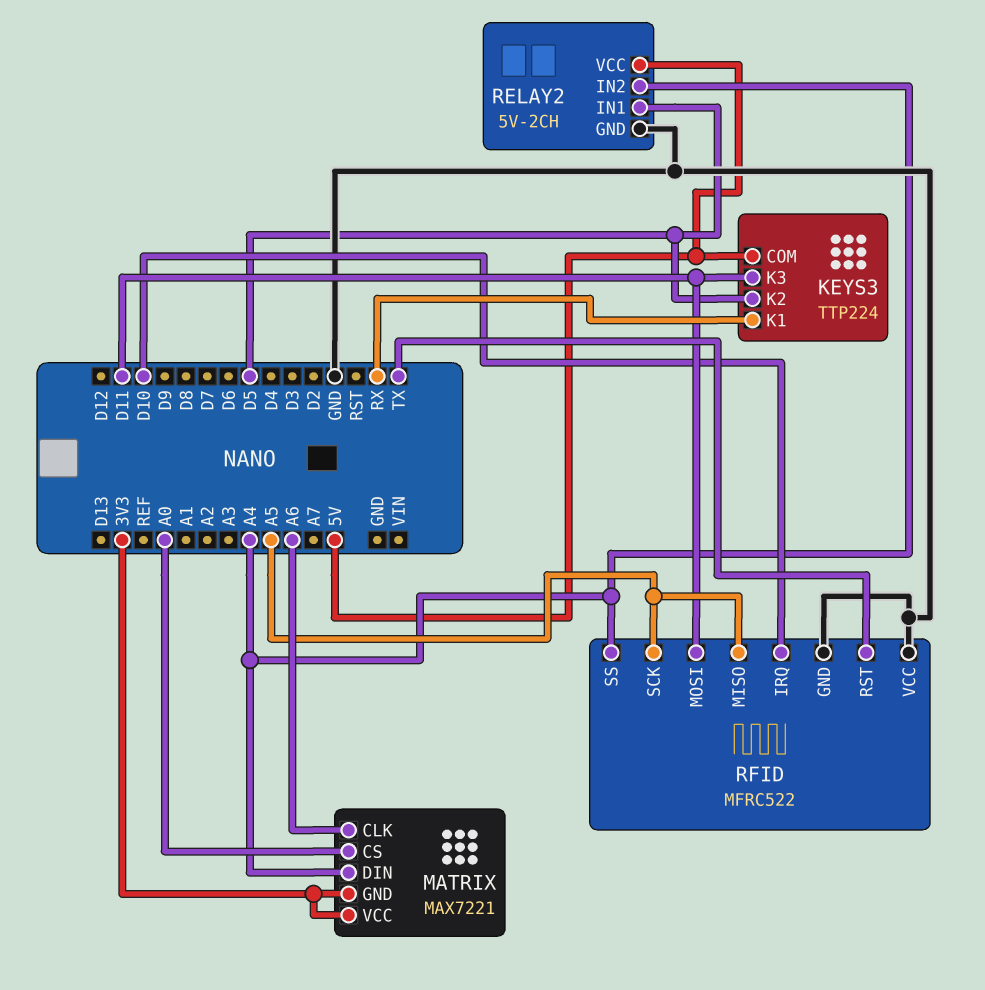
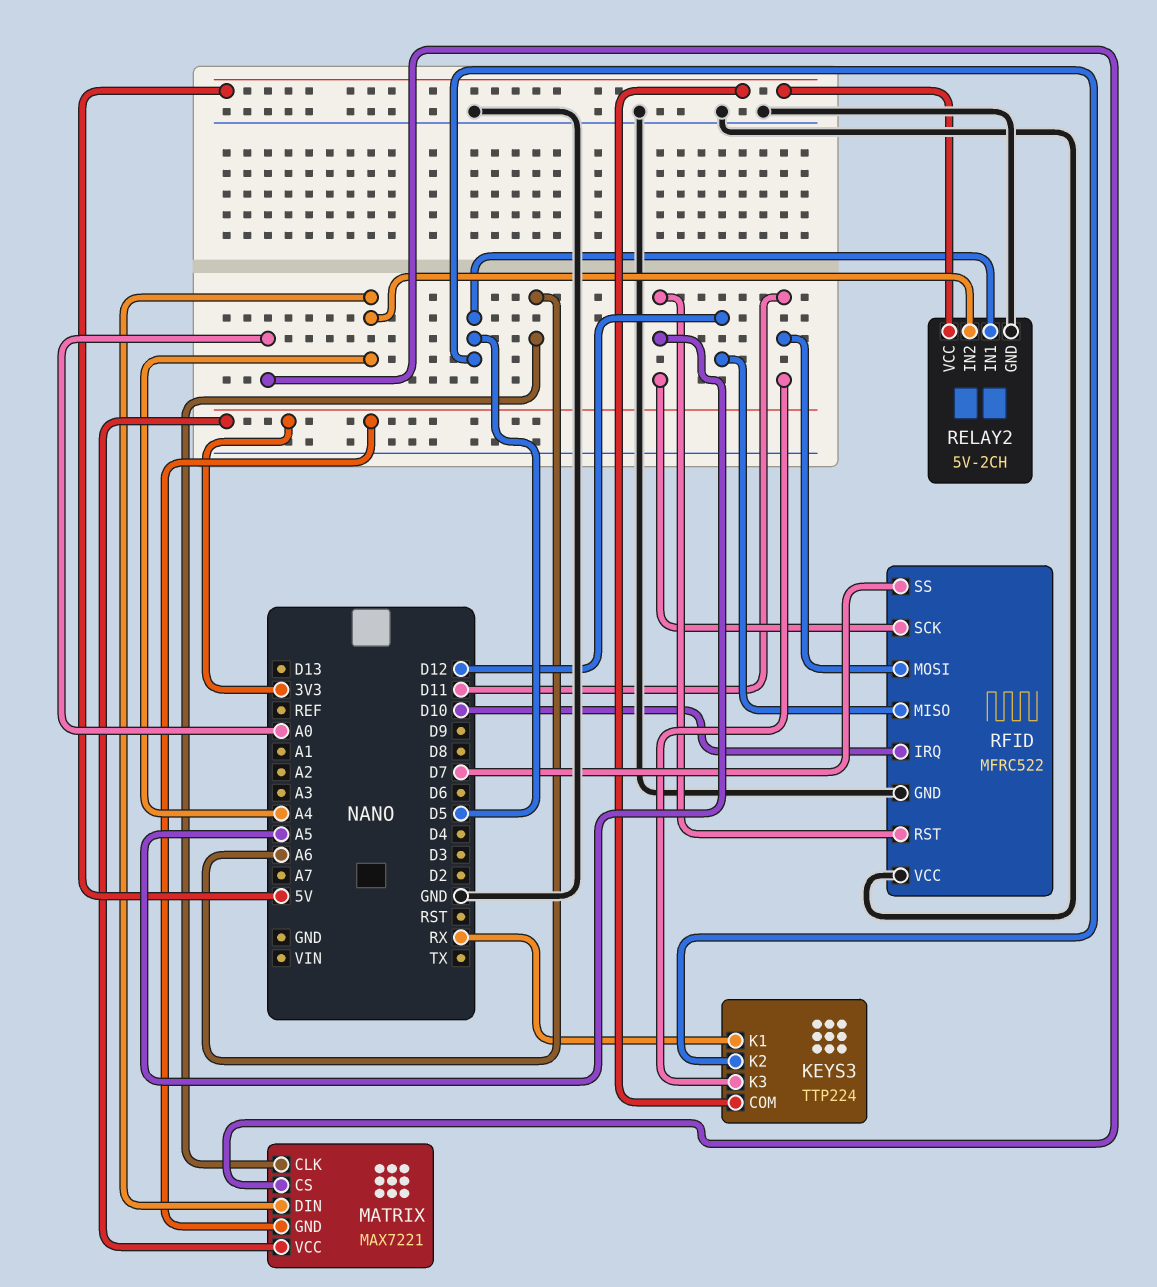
RFID pin MISO: A5 -> D12
RFID pin RST: TX -> A5
RFID pin SS: A4 -> D7

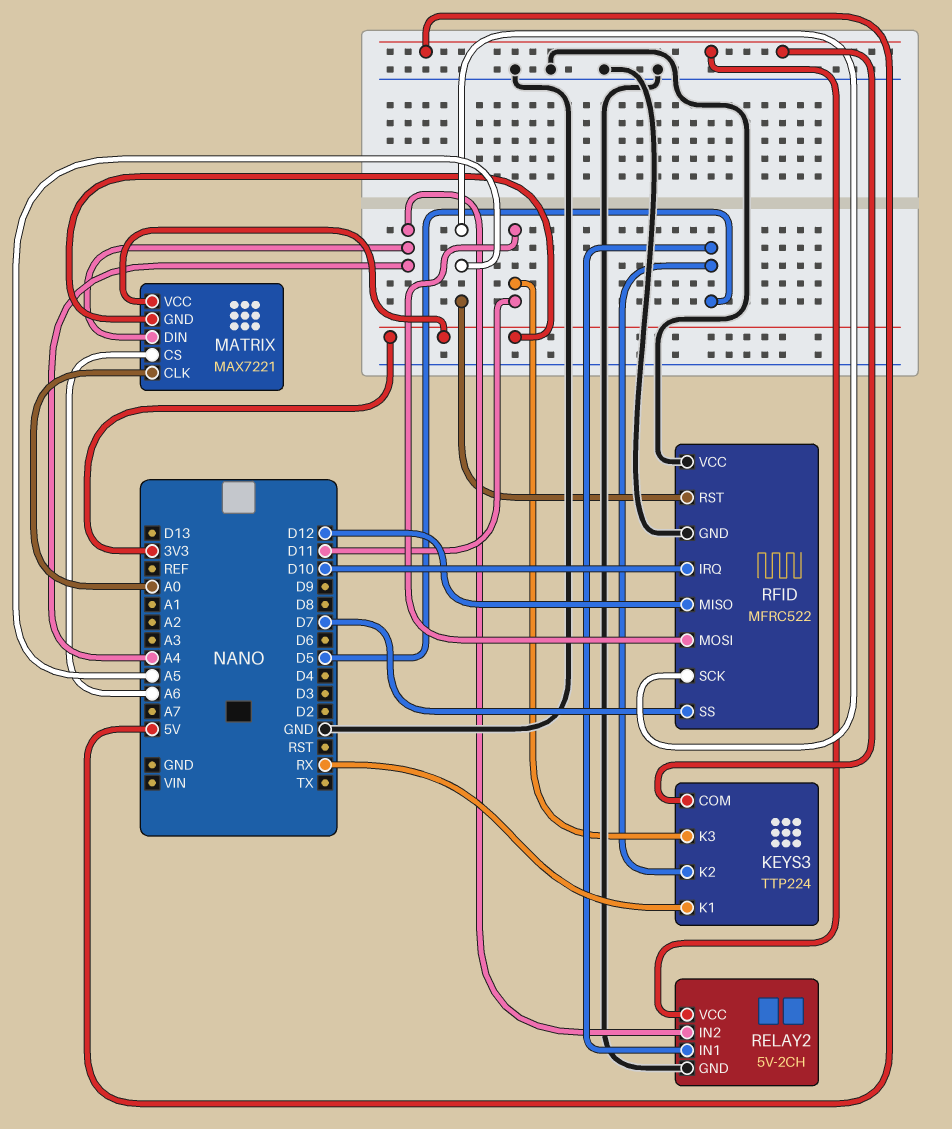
MATRIX pin CLK: A6 -> A0
MATRIX pin CS: A0 -> A6

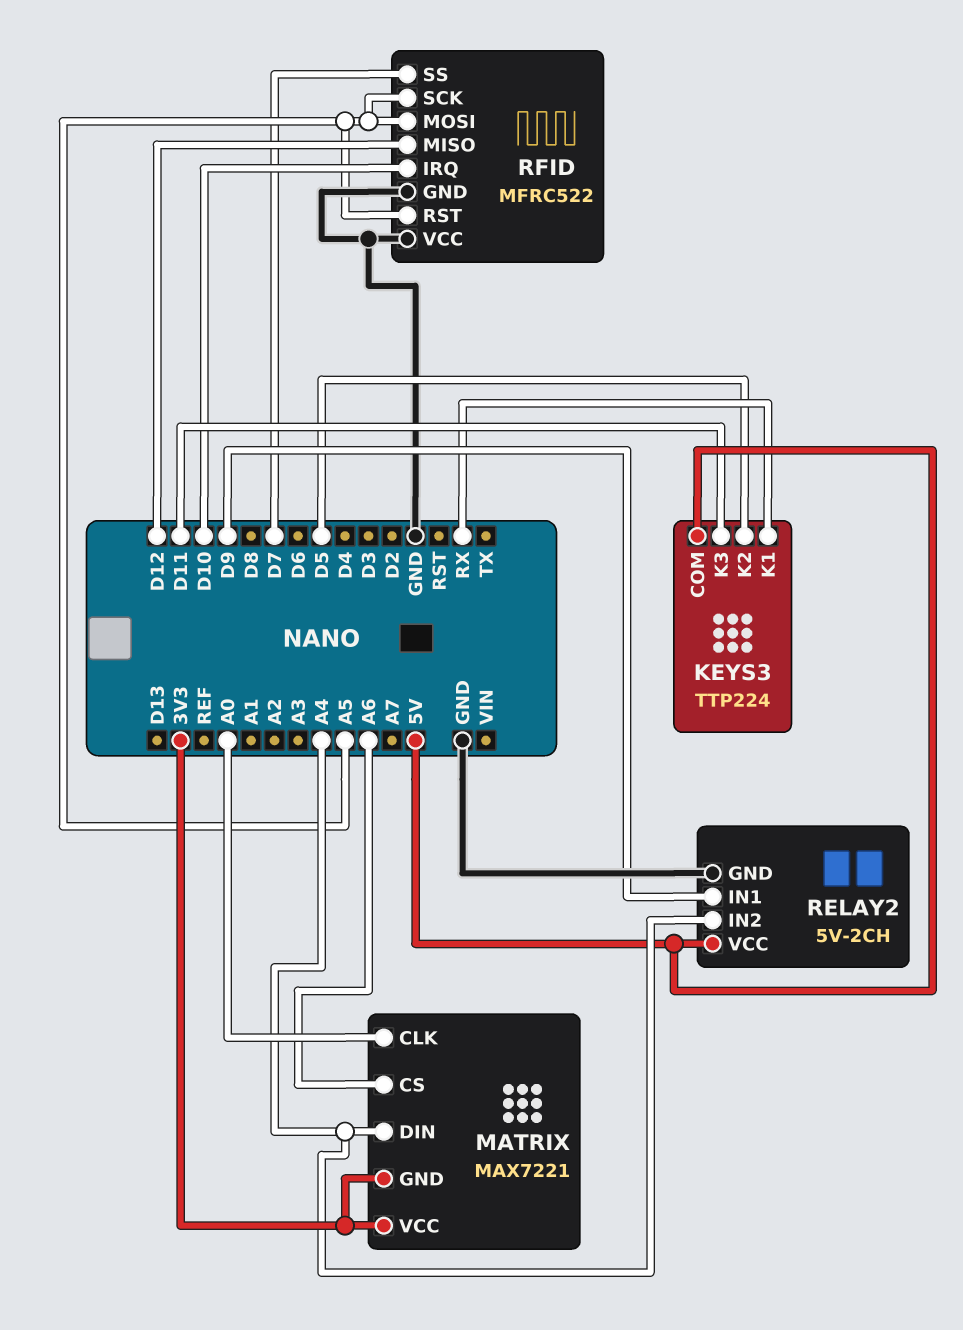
RELAY2 pin IN1: D5 -> D9
RFID pin MOSI: D11 -> A5

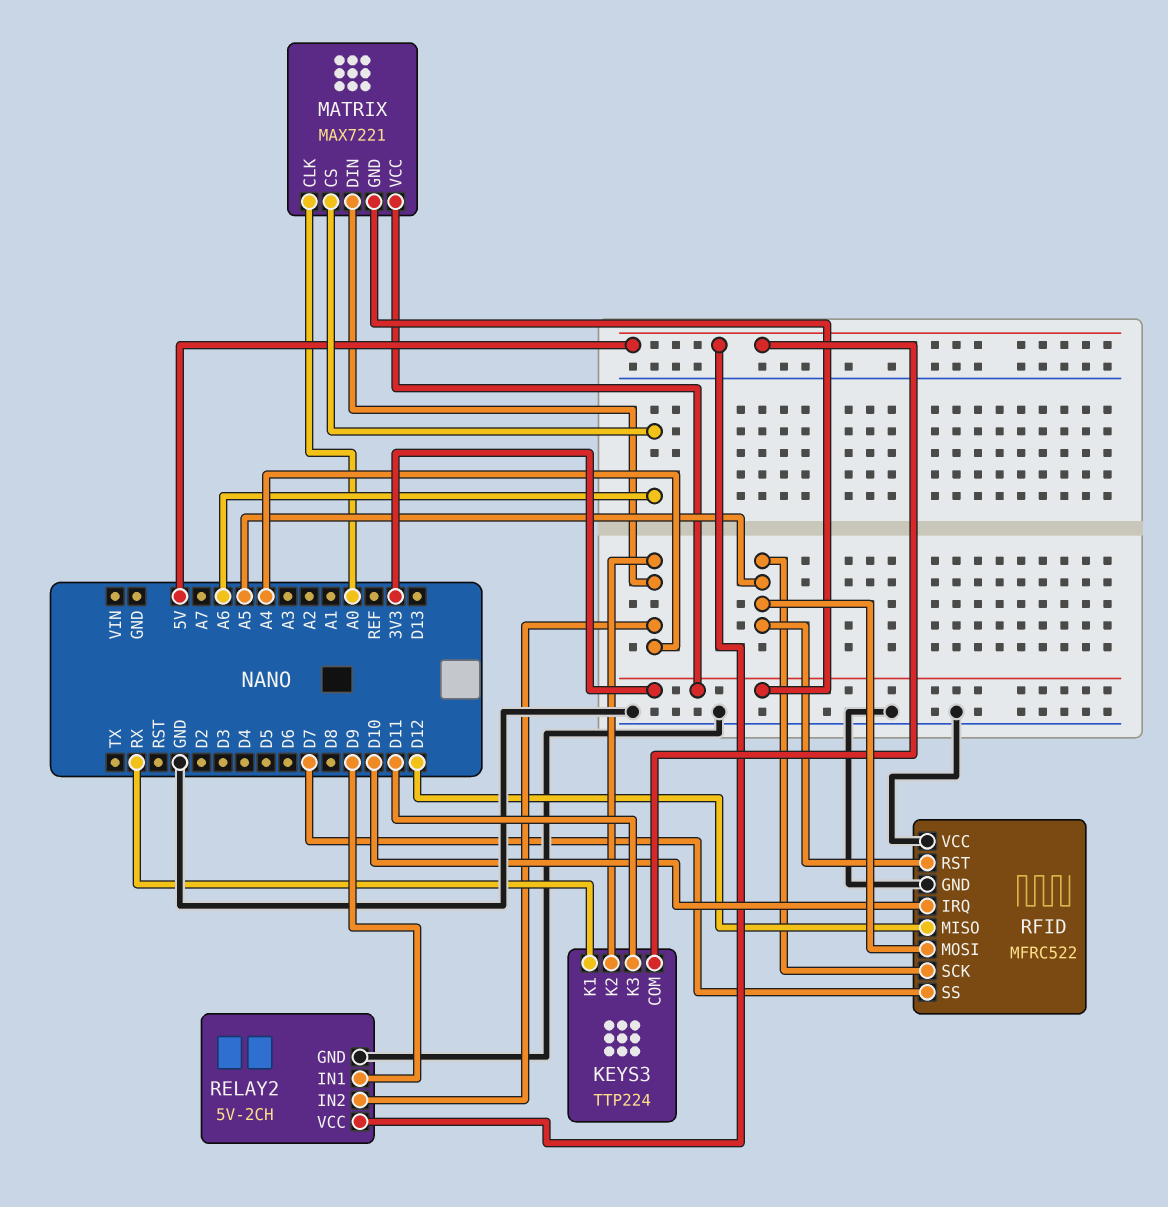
KEYS3 pin K2: D5 -> A4

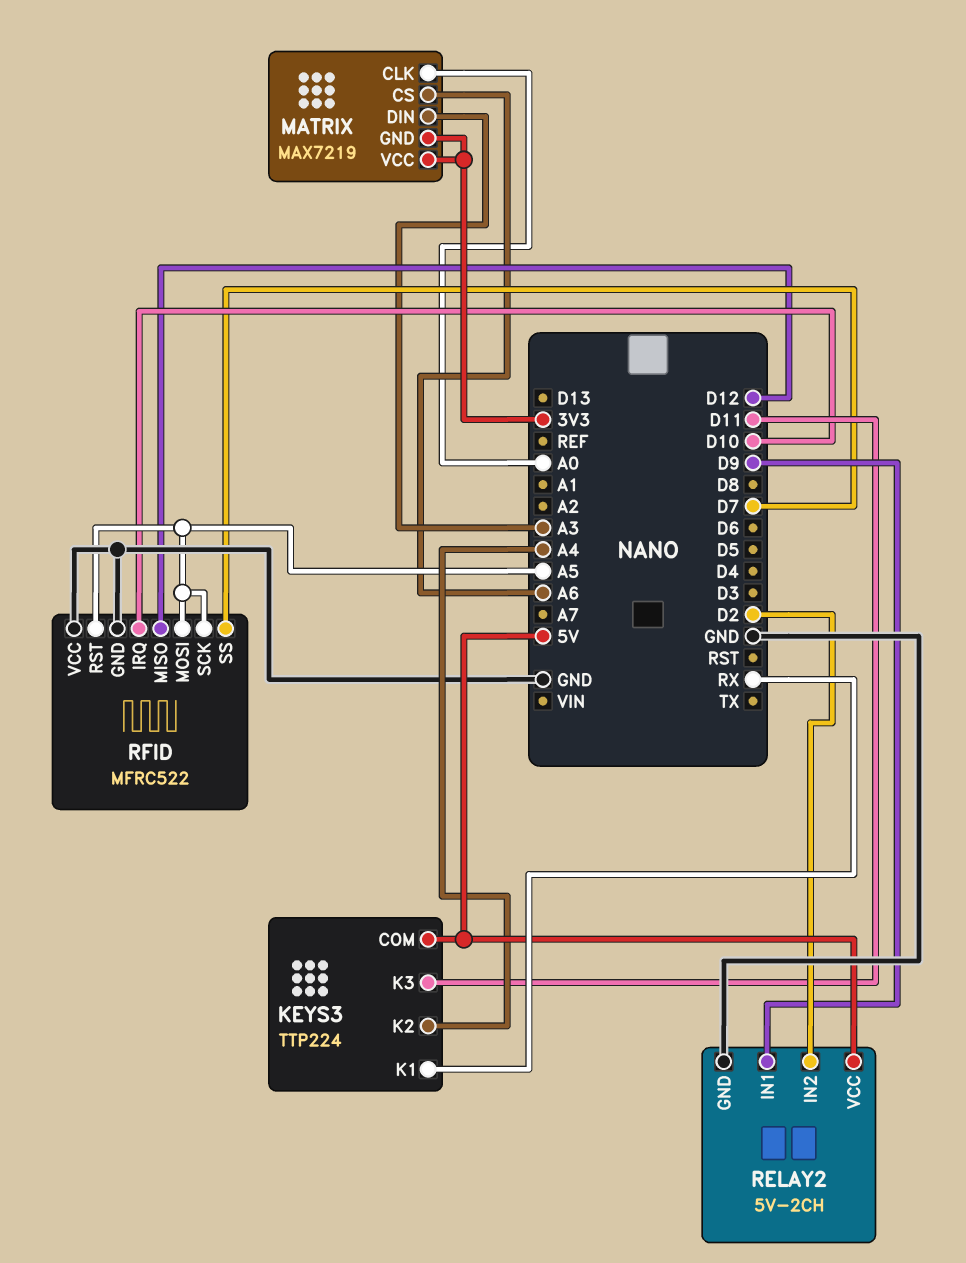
MATRIX: MAX7221 -> MAX7219
MATRIX pin DIN: A4 -> A3
RELAY2 pin IN2: A4 -> D2

